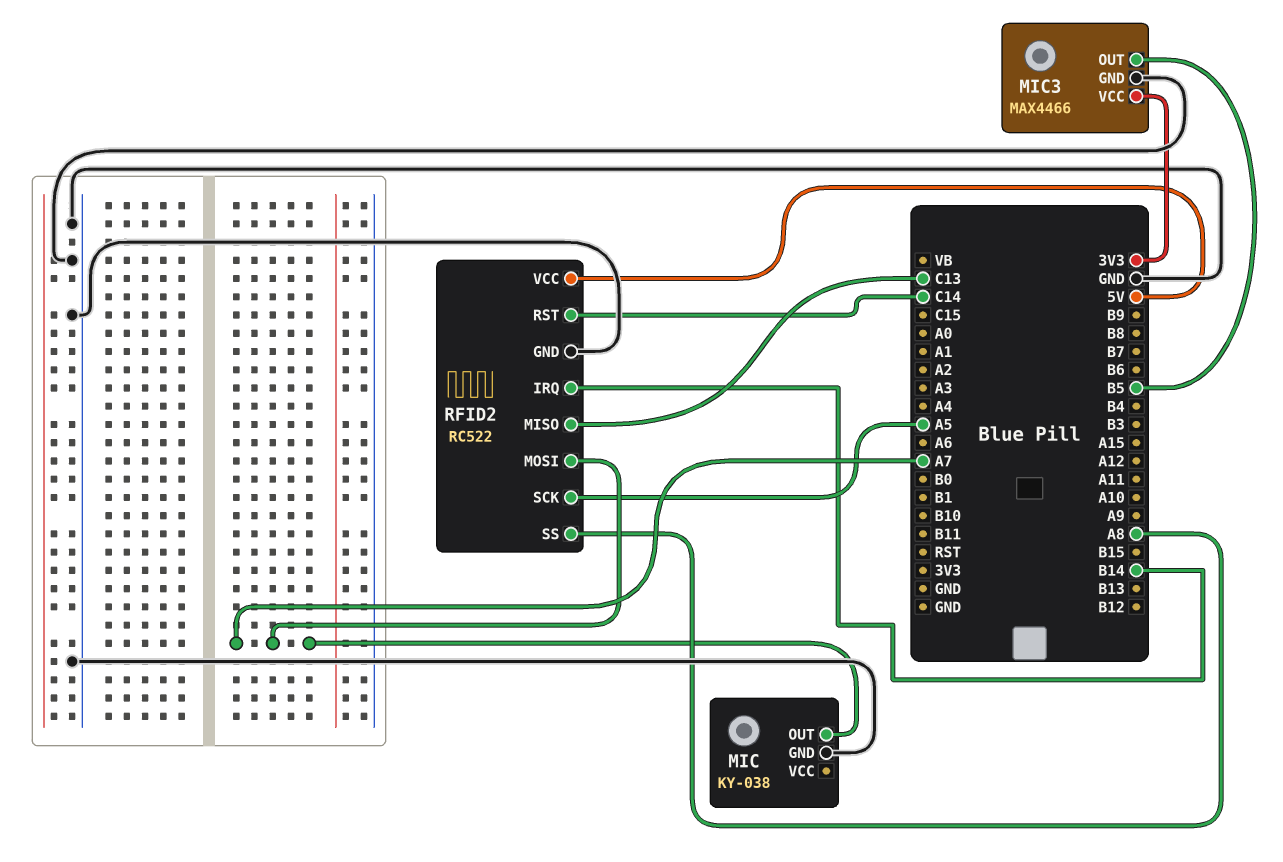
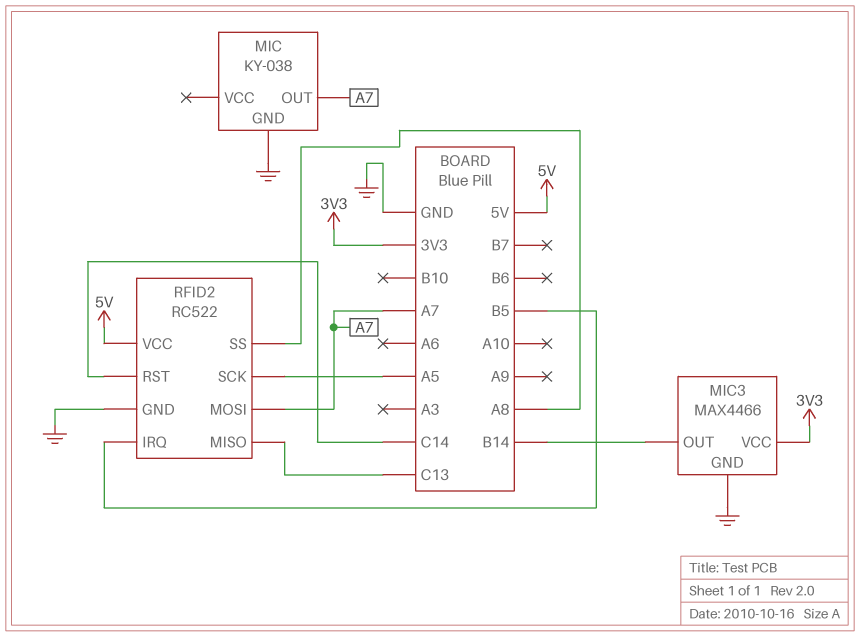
MIC3 pin OUT: B5 -> B14
RFID2 pin IRQ: B14 -> B5

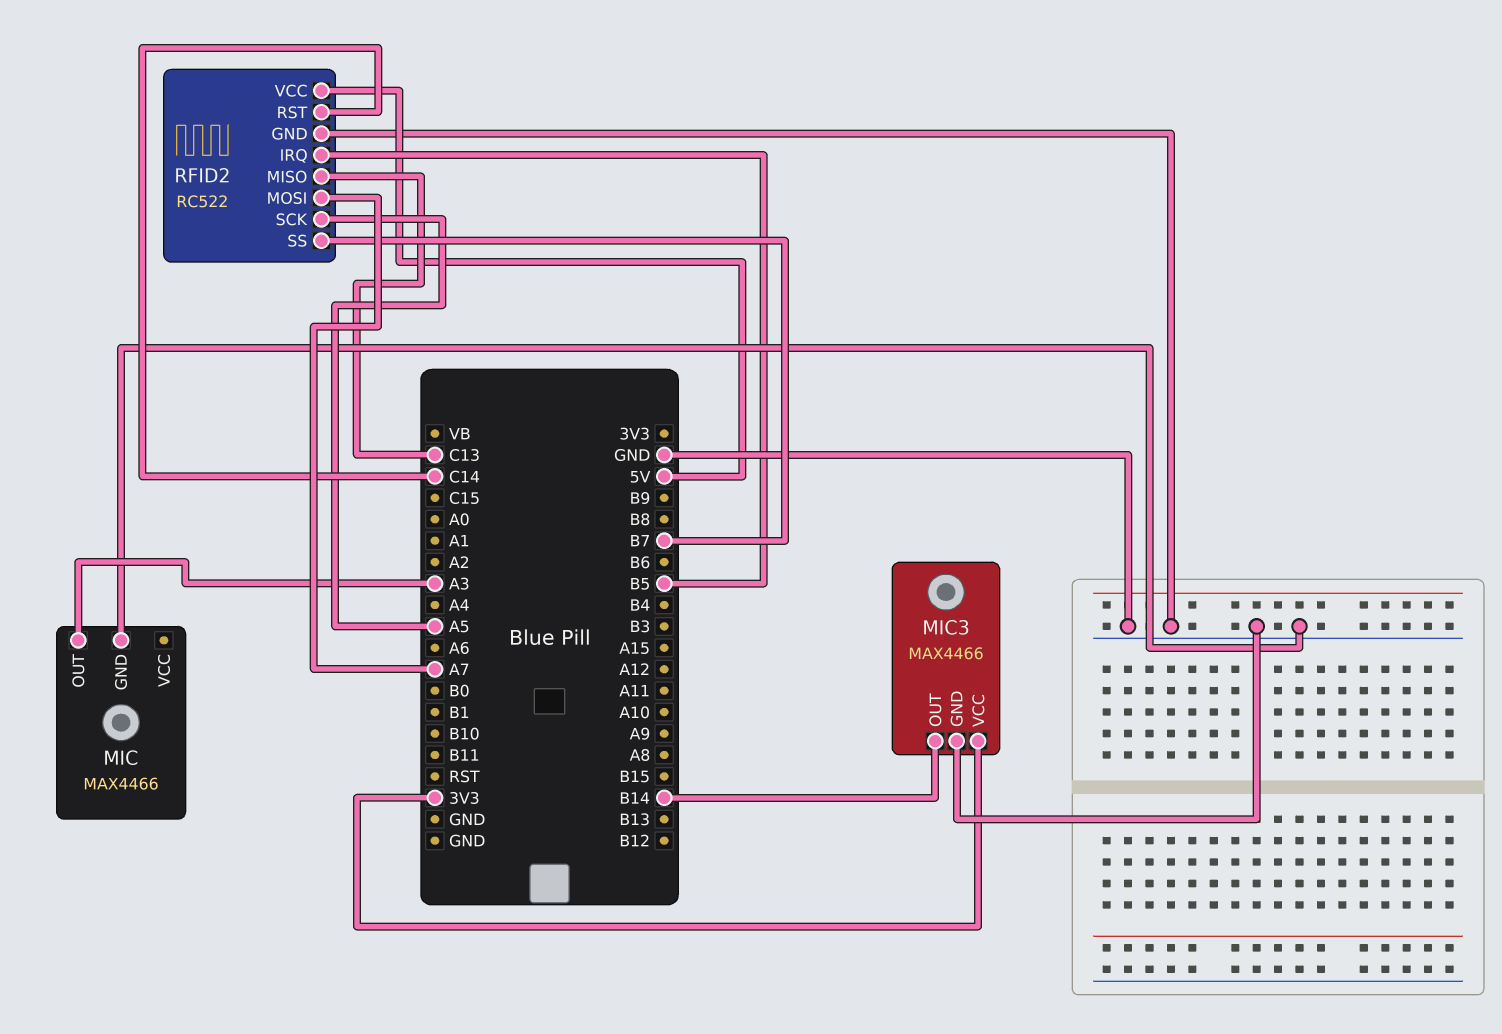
MIC: KY-038 -> MAX4466
MIC pin OUT: A7 -> A3
RFID2 pin SS: A8 -> B7

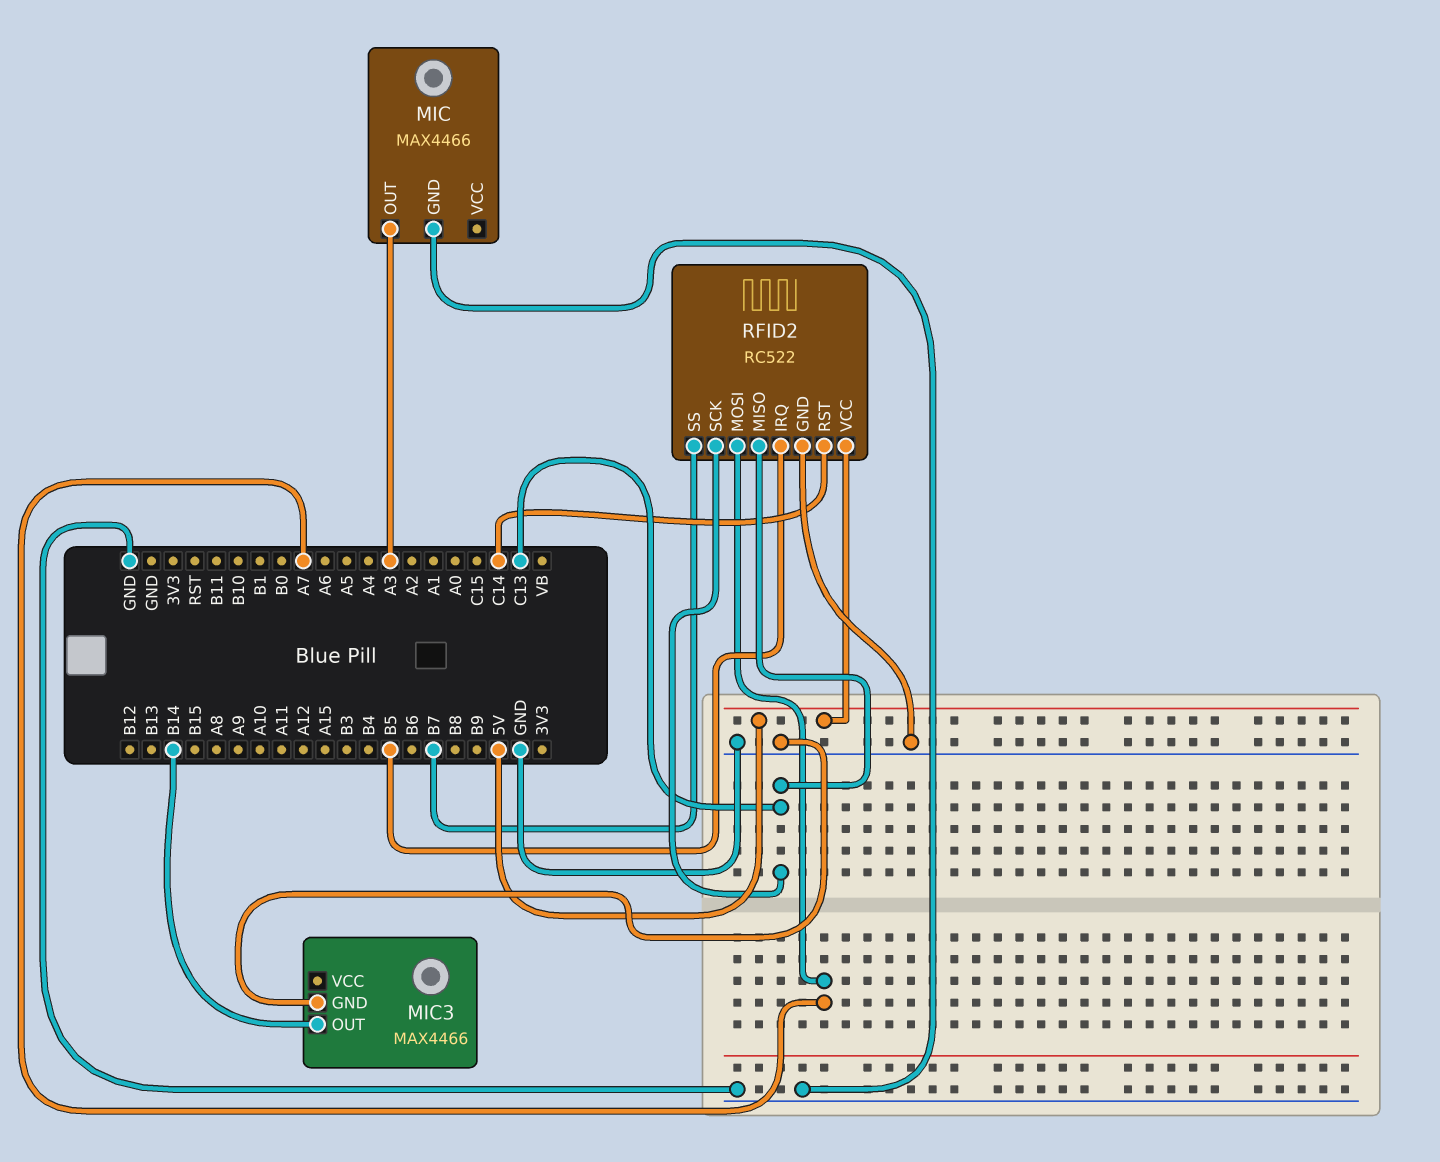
MIC3 pin VCC: 3V3 -> none
RFID2 pin SCK: A5 -> C13

